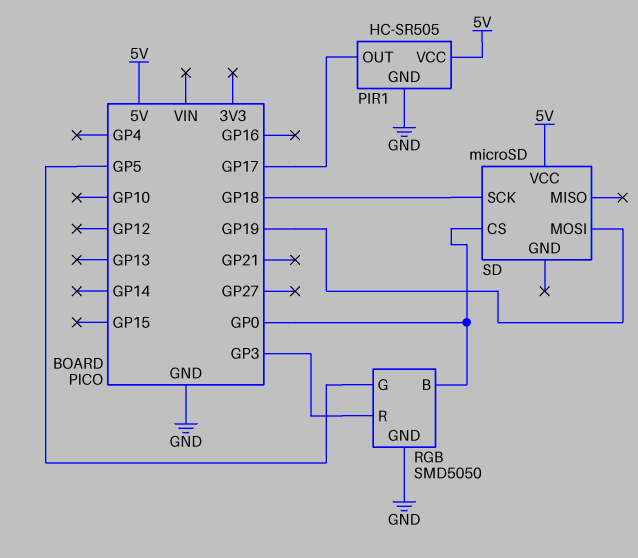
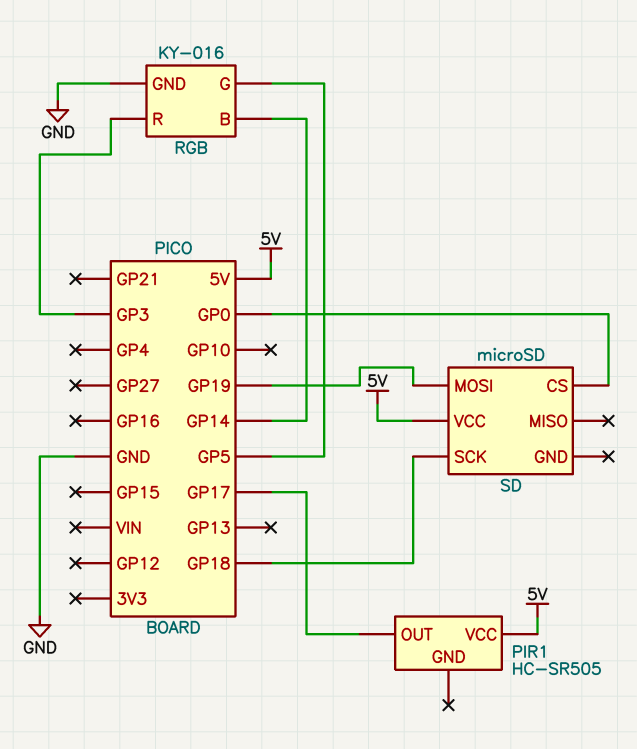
PIR1 pin GND: GND -> none
RGB: SMD5050 -> KY-016
RGB pin B: GP0 -> GP14

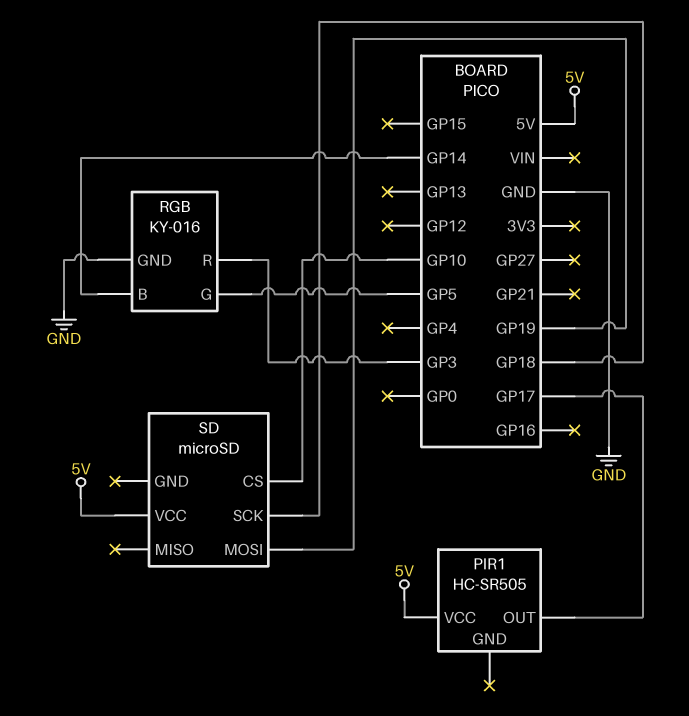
SD pin CS: GP0 -> GP10

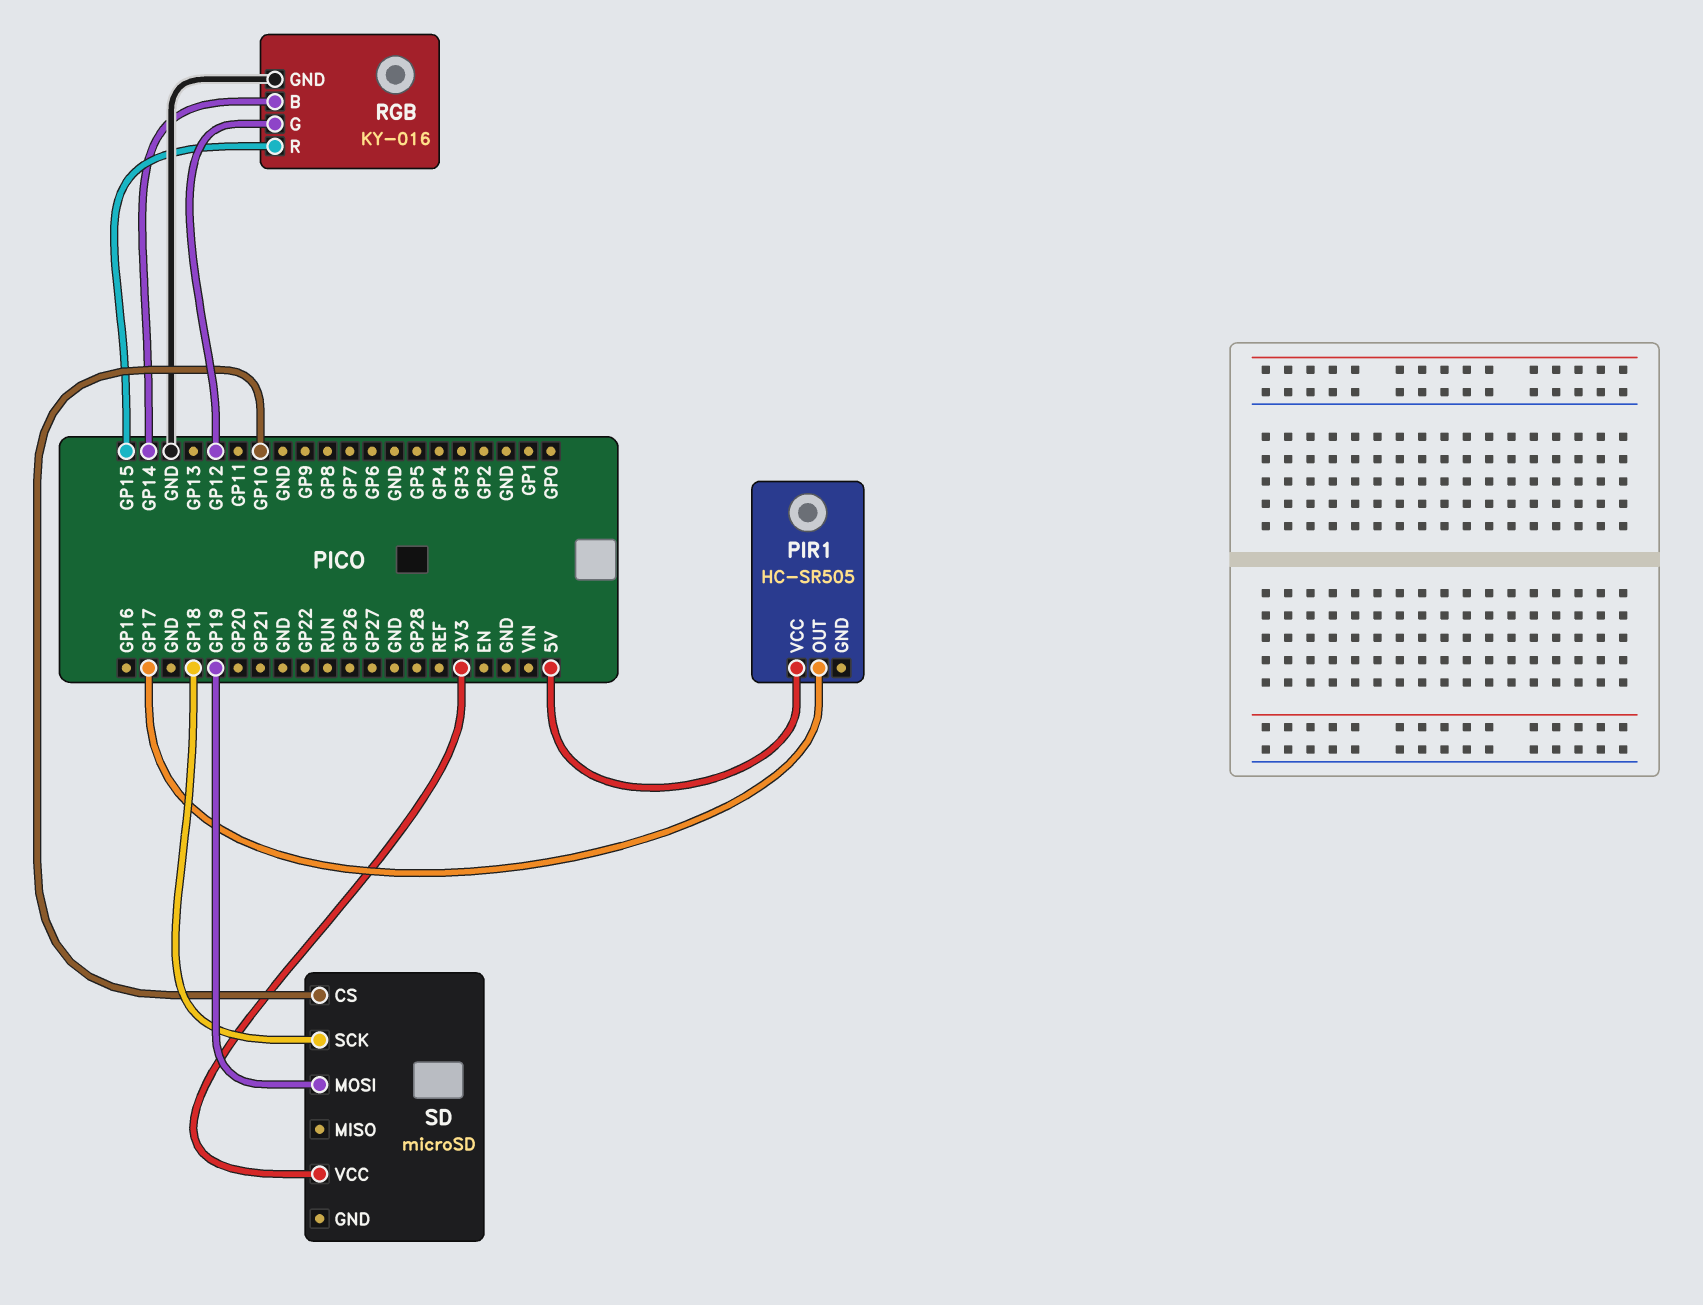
RGB pin G: GP5 -> GP12
RGB pin R: GP3 -> GP15
SD pin VCC: 5V -> 3V3

